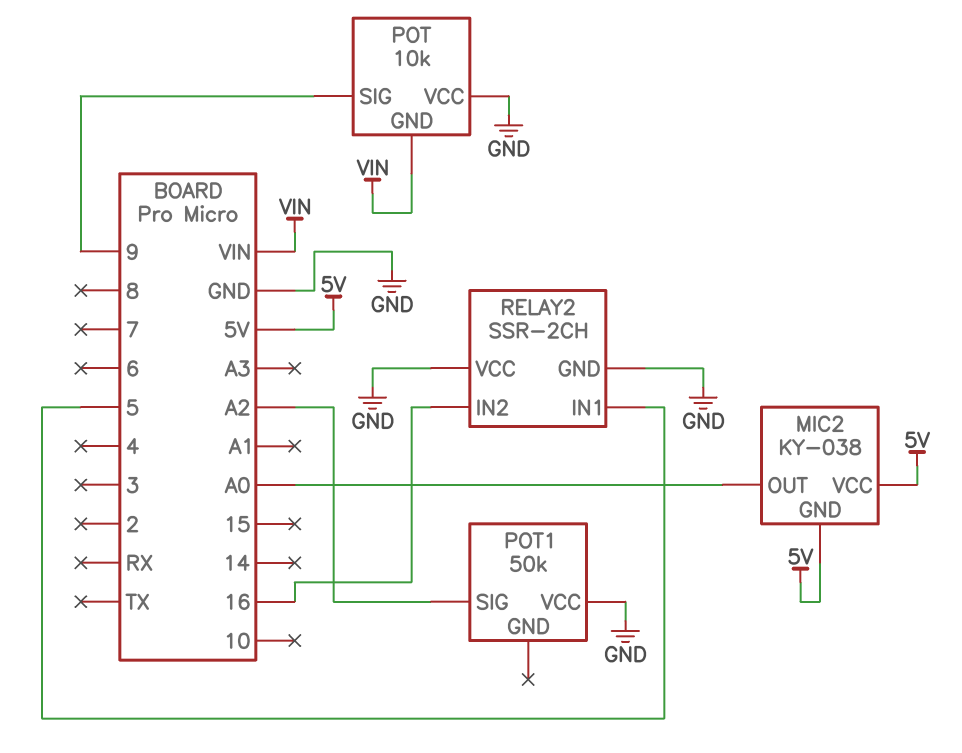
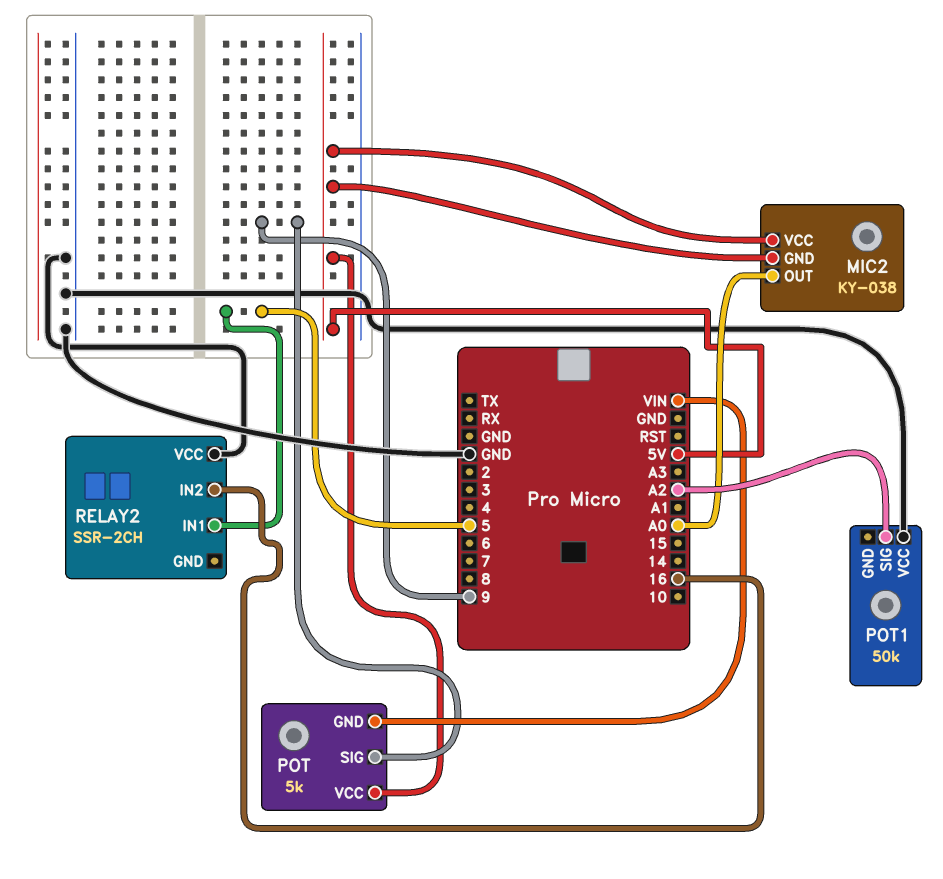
POT: 10k -> 5k
POT pin VCC: GND -> 5V
RELAY2 pin GND: GND -> none

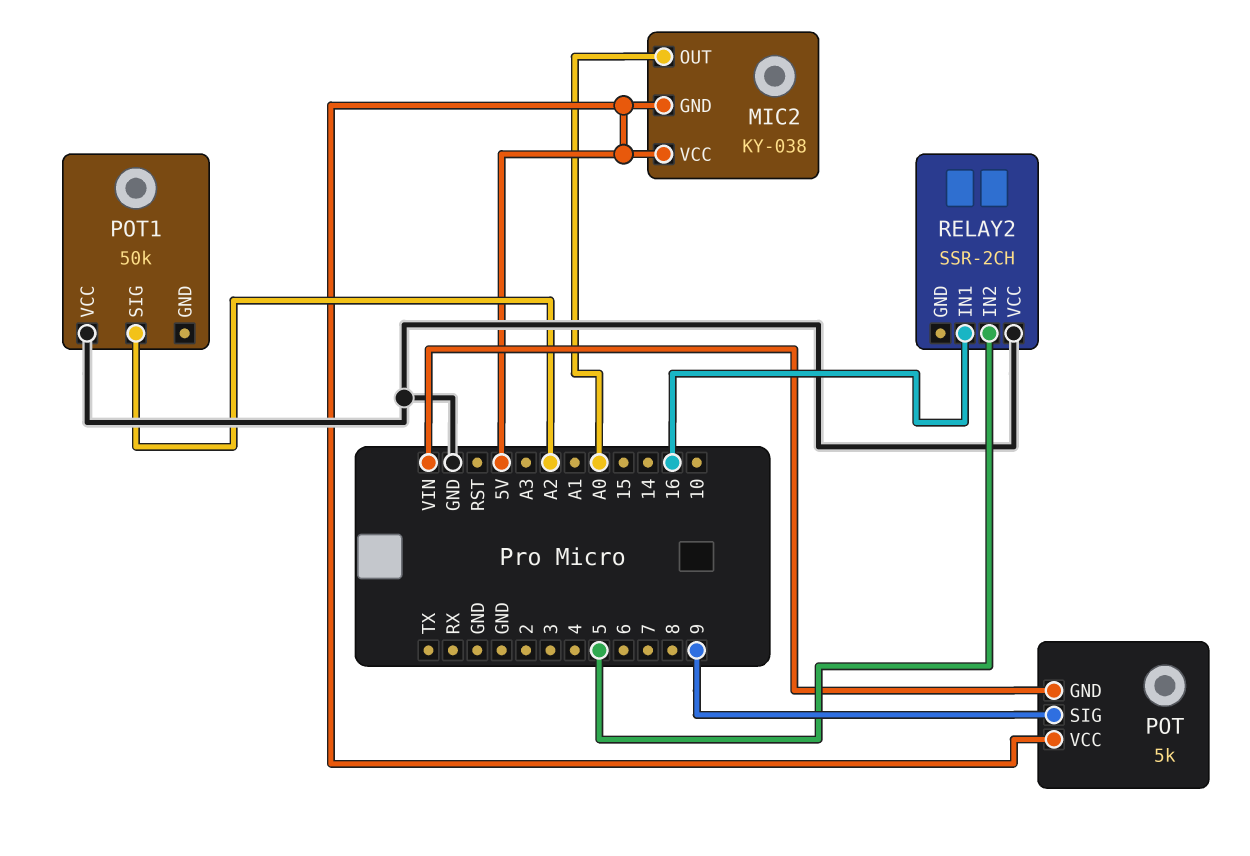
RELAY2 pin IN1: 5 -> 16
RELAY2 pin IN2: 16 -> 5

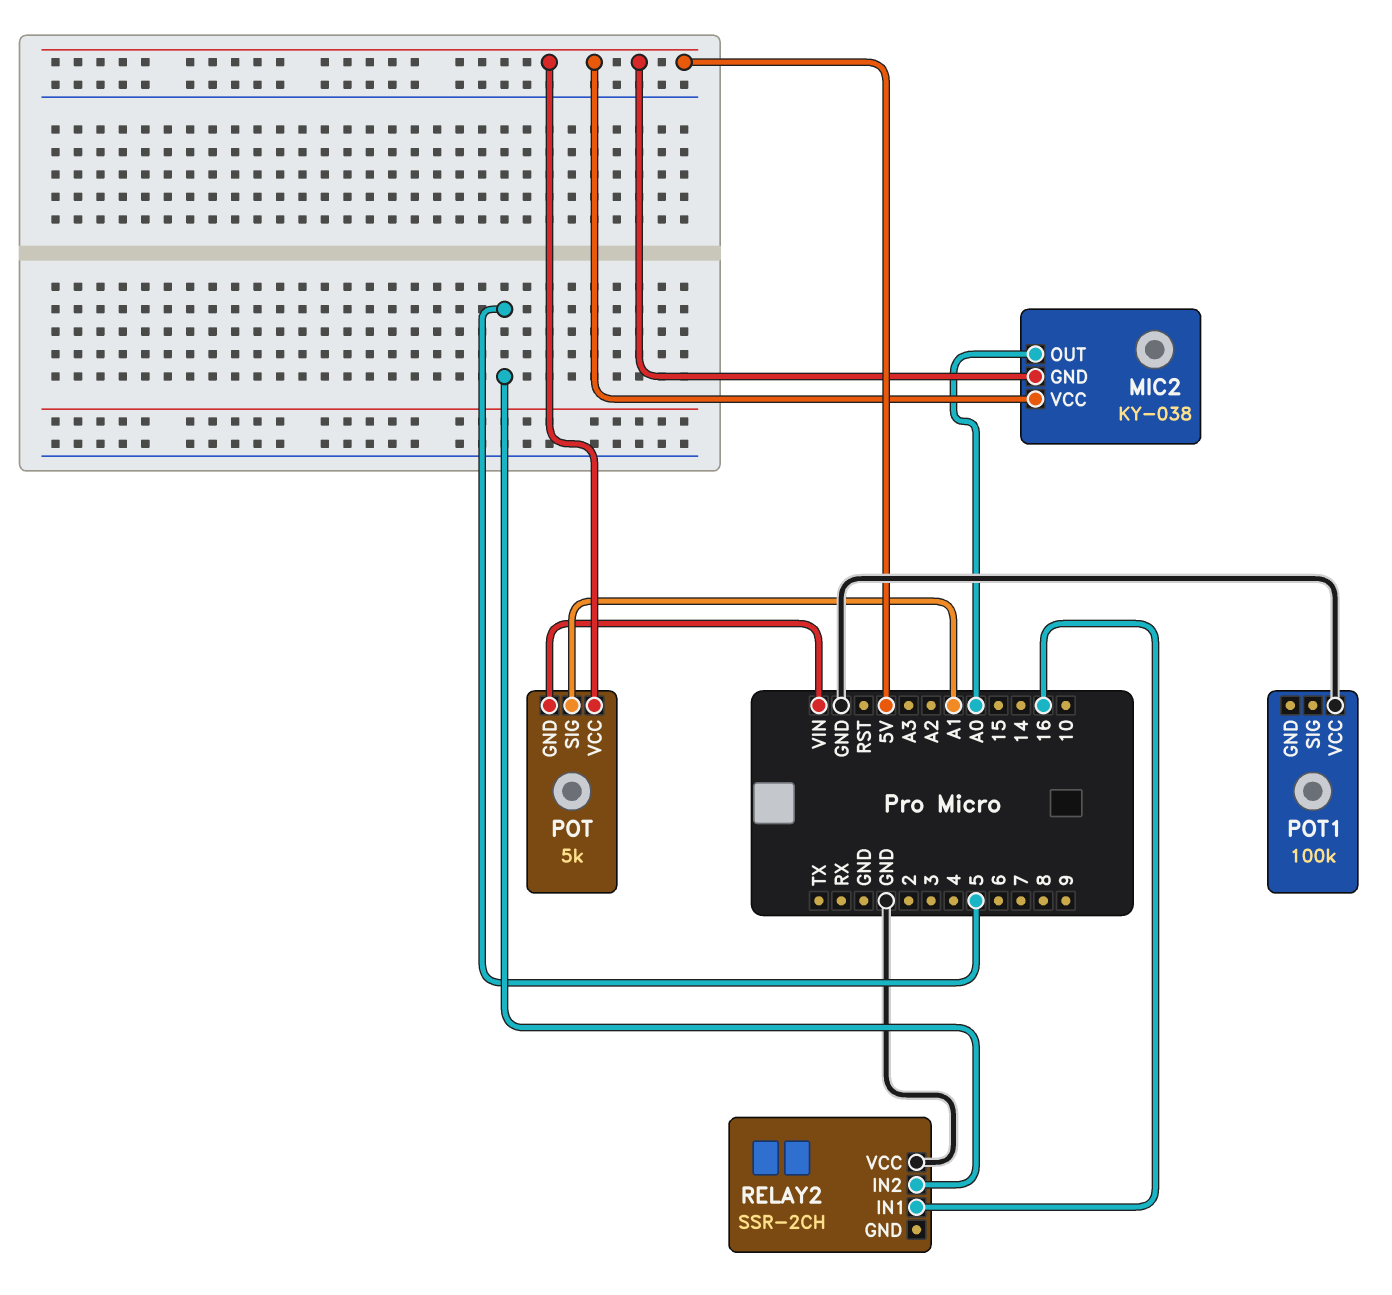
POT pin SIG: 9 -> A1
POT1: 50k -> 100k
POT1 pin SIG: A2 -> none

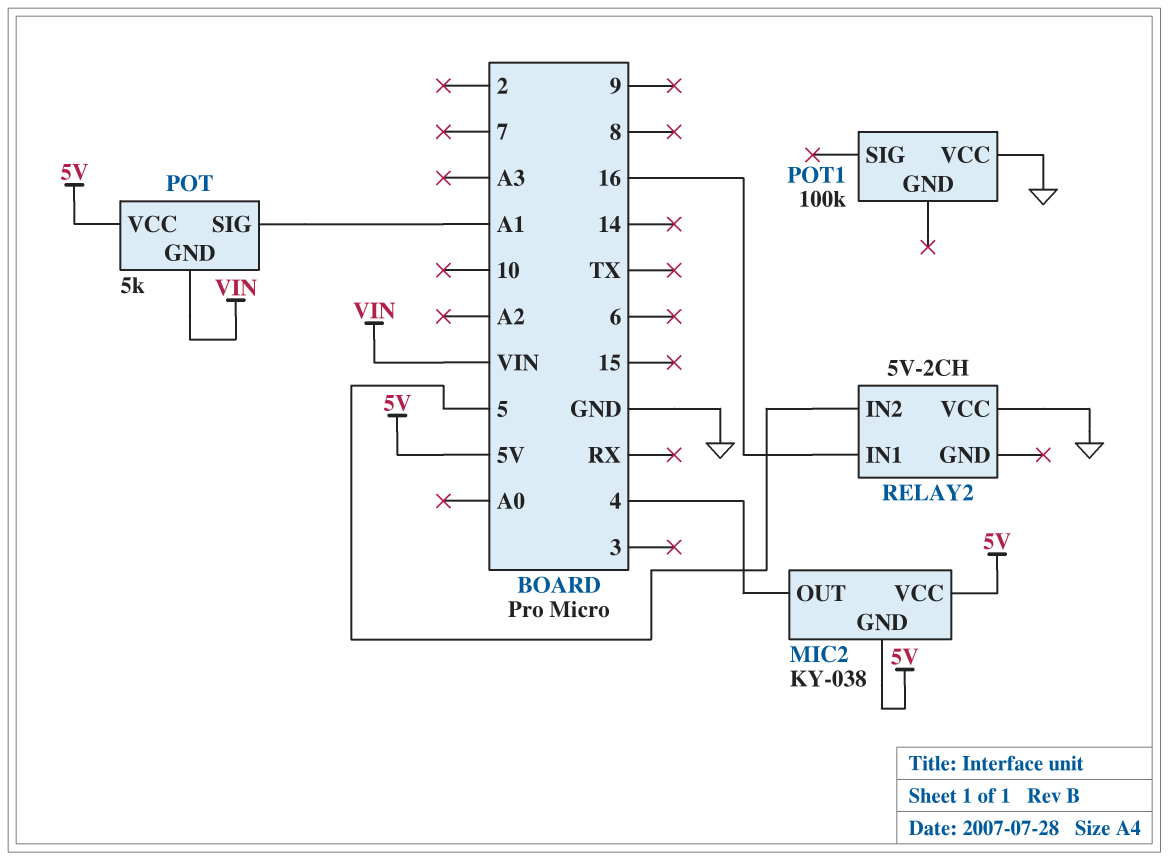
MIC2 pin OUT: A0 -> 4
RELAY2: SSR-2CH -> 5V-2CH

